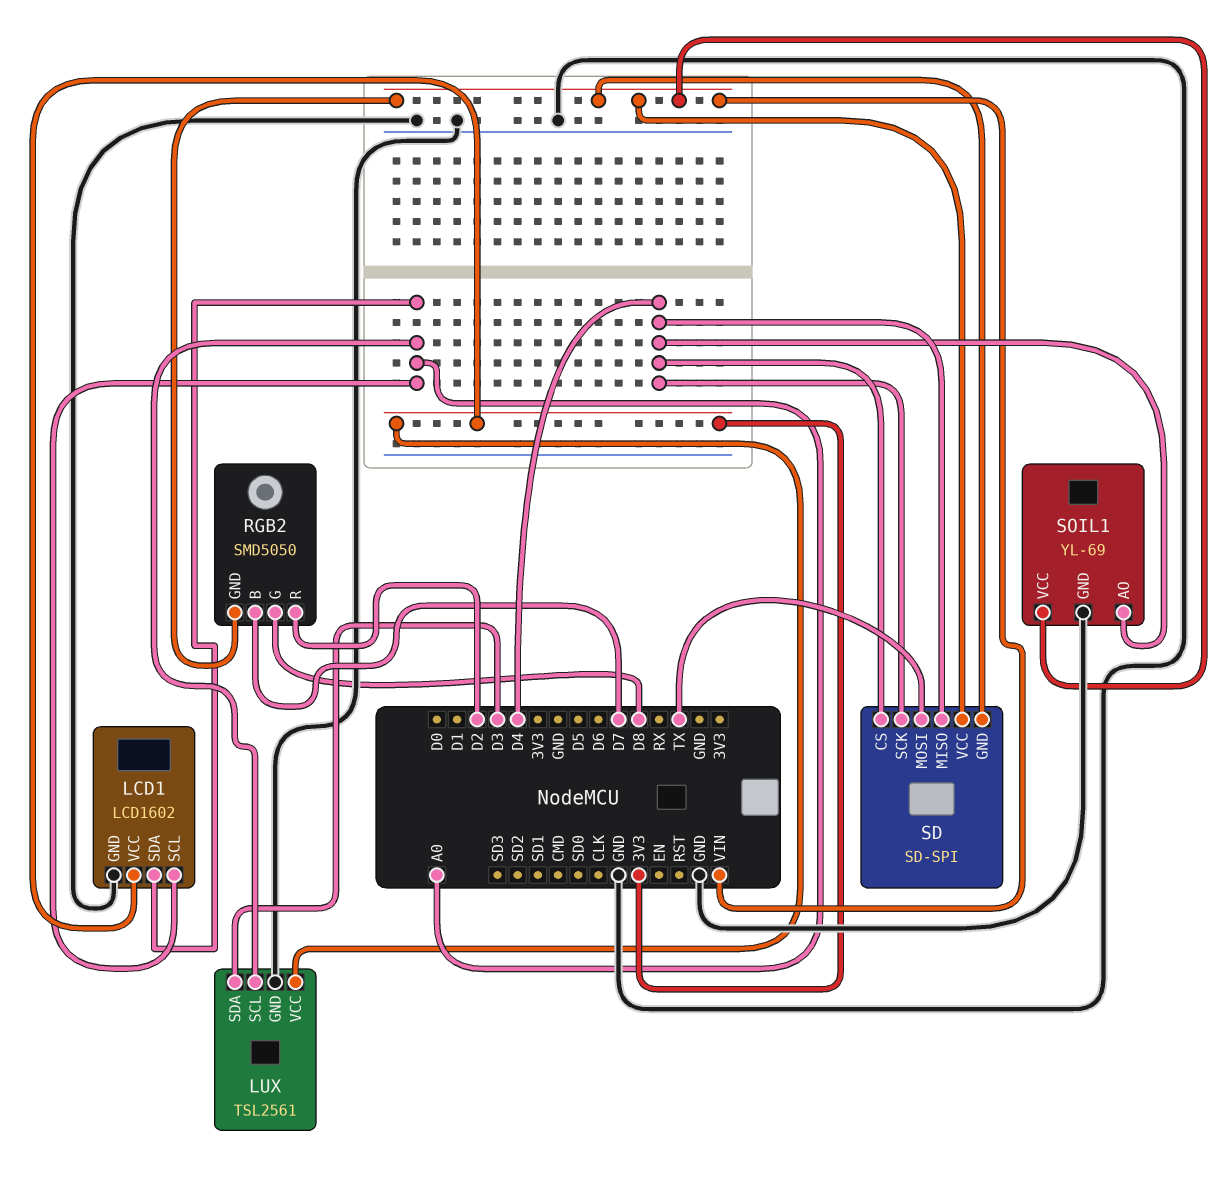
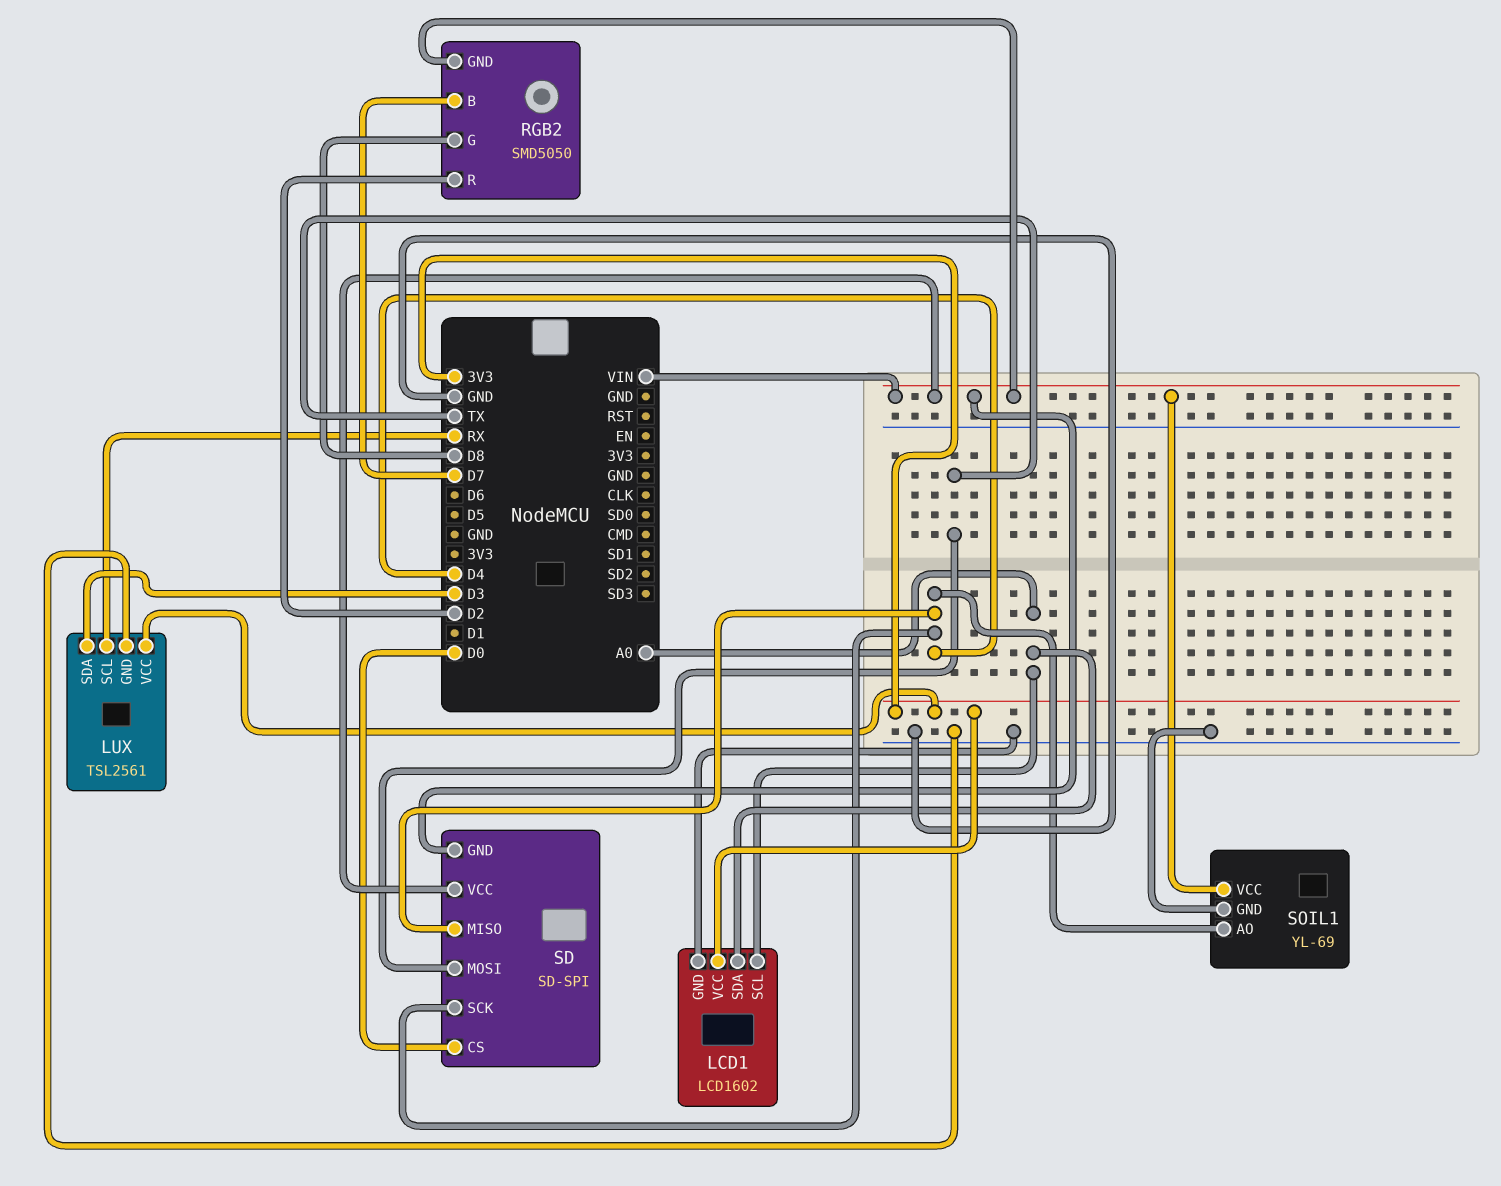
LUX pin SCL: A0 -> RX
SD pin CS: D4 -> D0

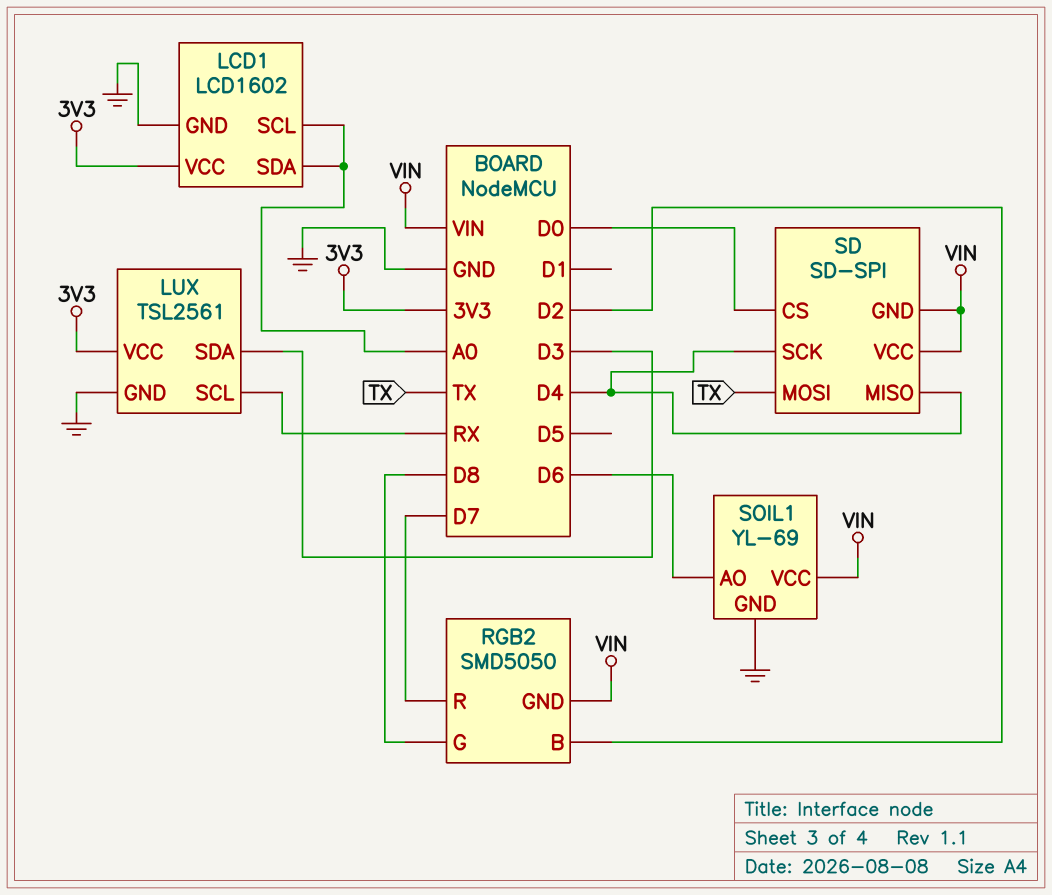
RGB2 pin B: D7 -> D2
RGB2 pin R: D2 -> D7
SOIL1 pin AO: D4 -> D6

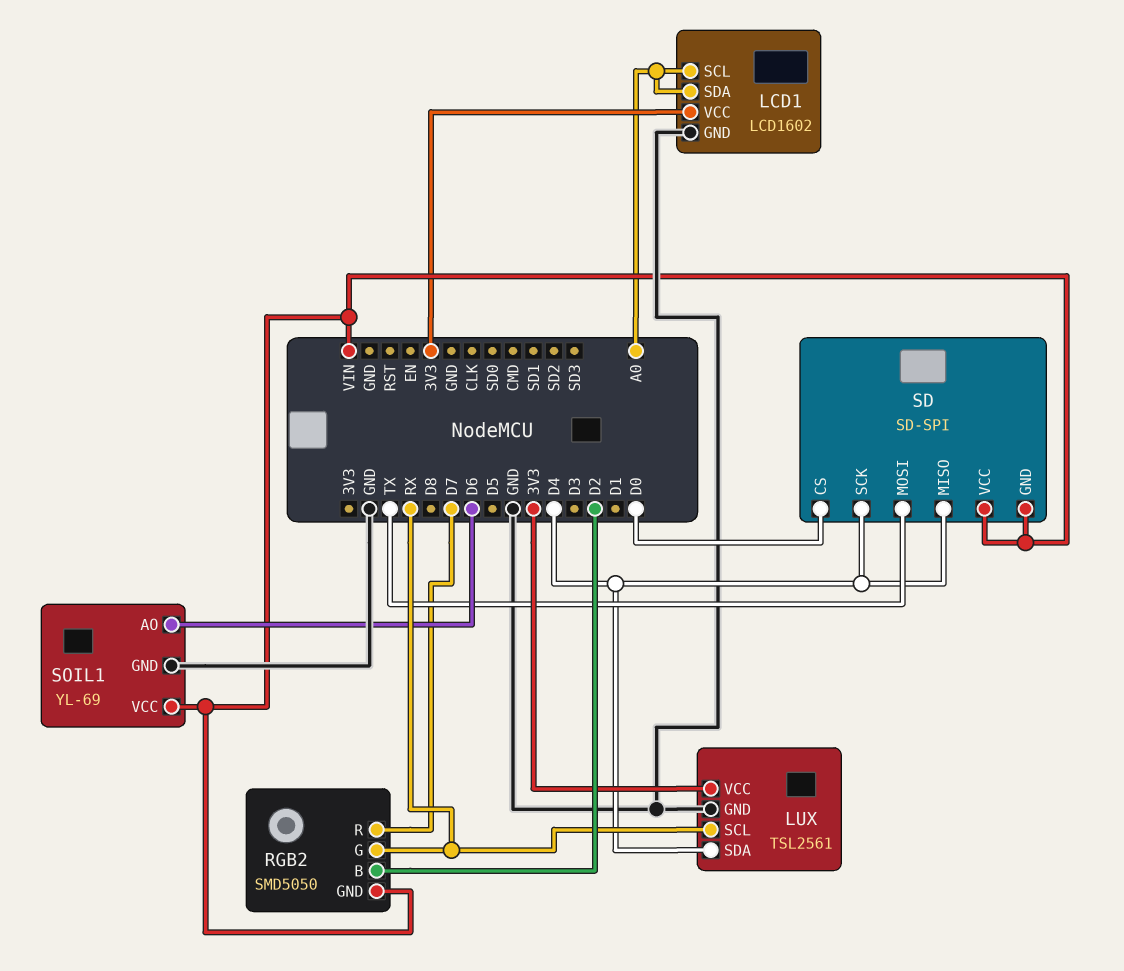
LUX pin SDA: D3 -> D4
RGB2 pin G: D8 -> RX

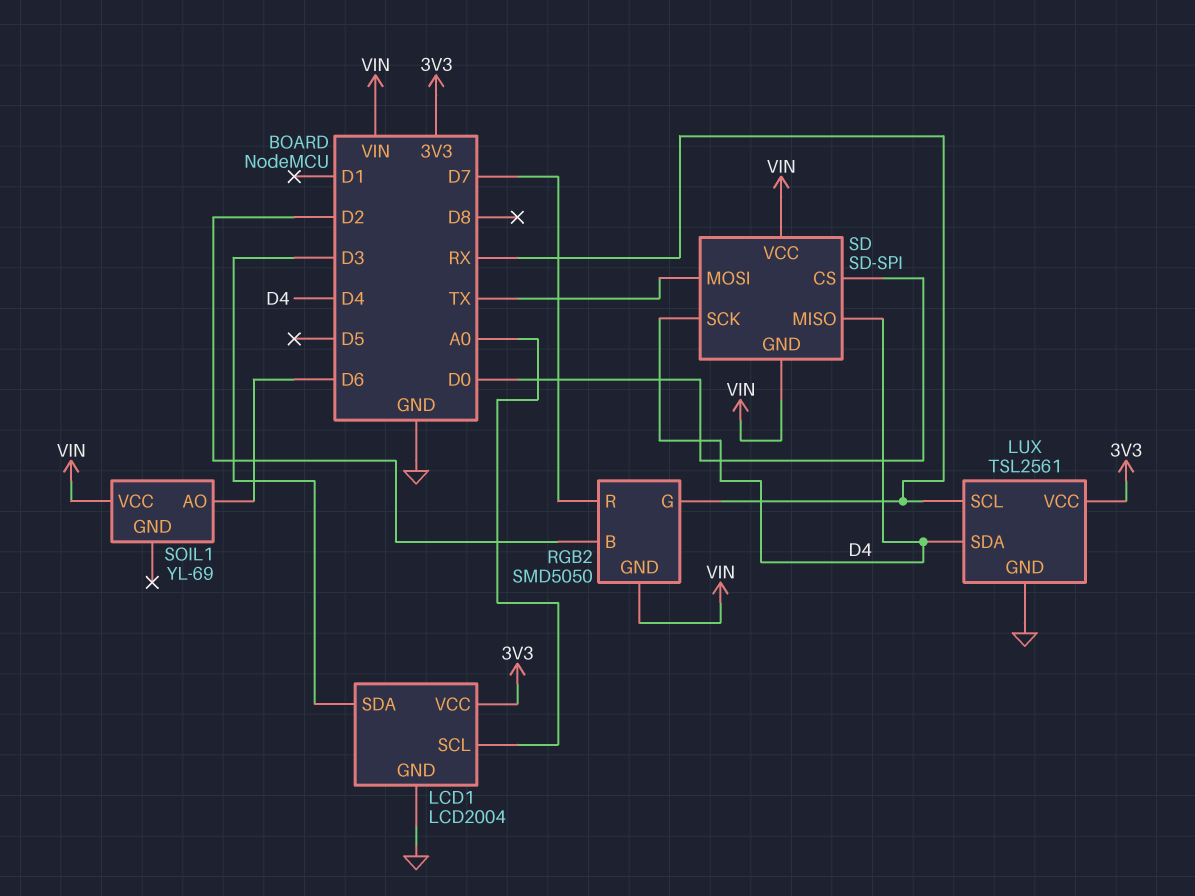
LCD1: LCD1602 -> LCD2004
LCD1 pin SDA: A0 -> D3
SOIL1 pin GND: GND -> none

